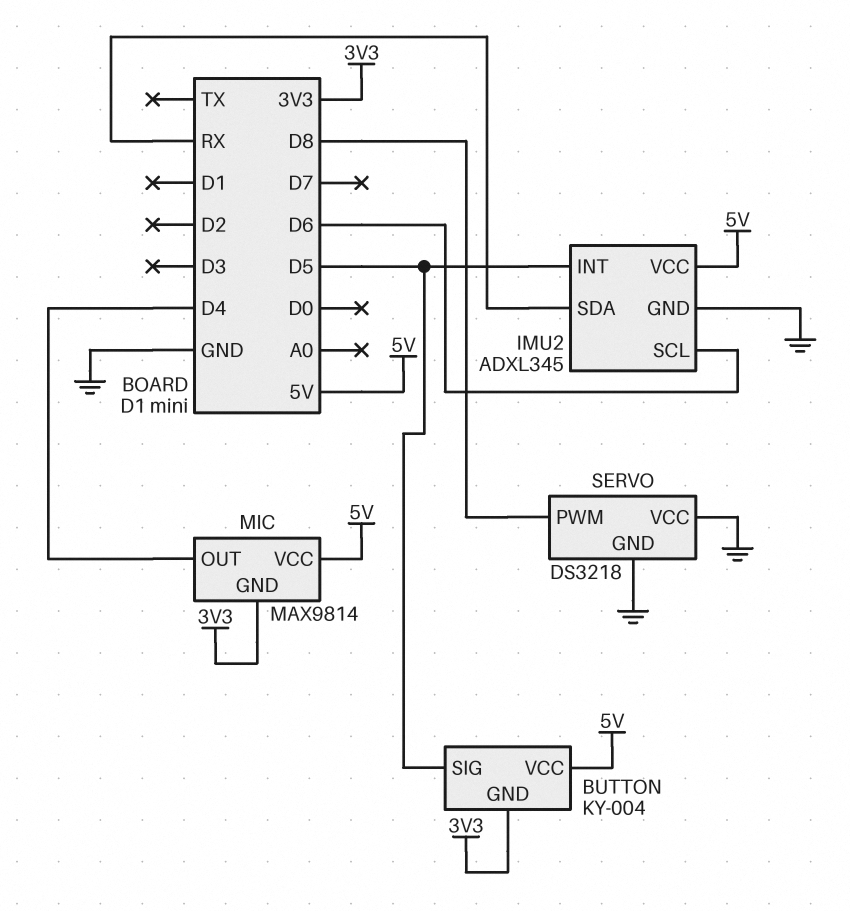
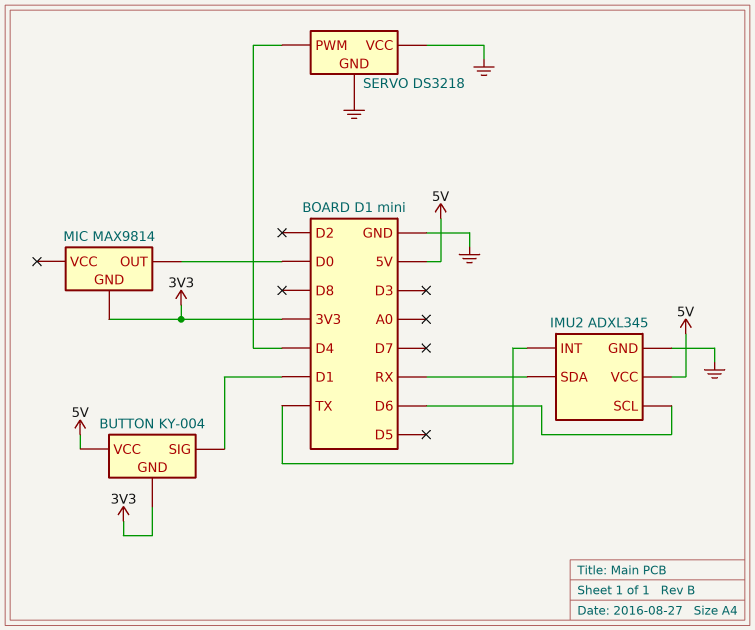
BUTTON pin SIG: D5 -> D1
IMU2 pin INT: D5 -> TX
MIC pin OUT: D4 -> D0
MIC pin VCC: 5V -> none
SERVO pin PWM: D8 -> D4

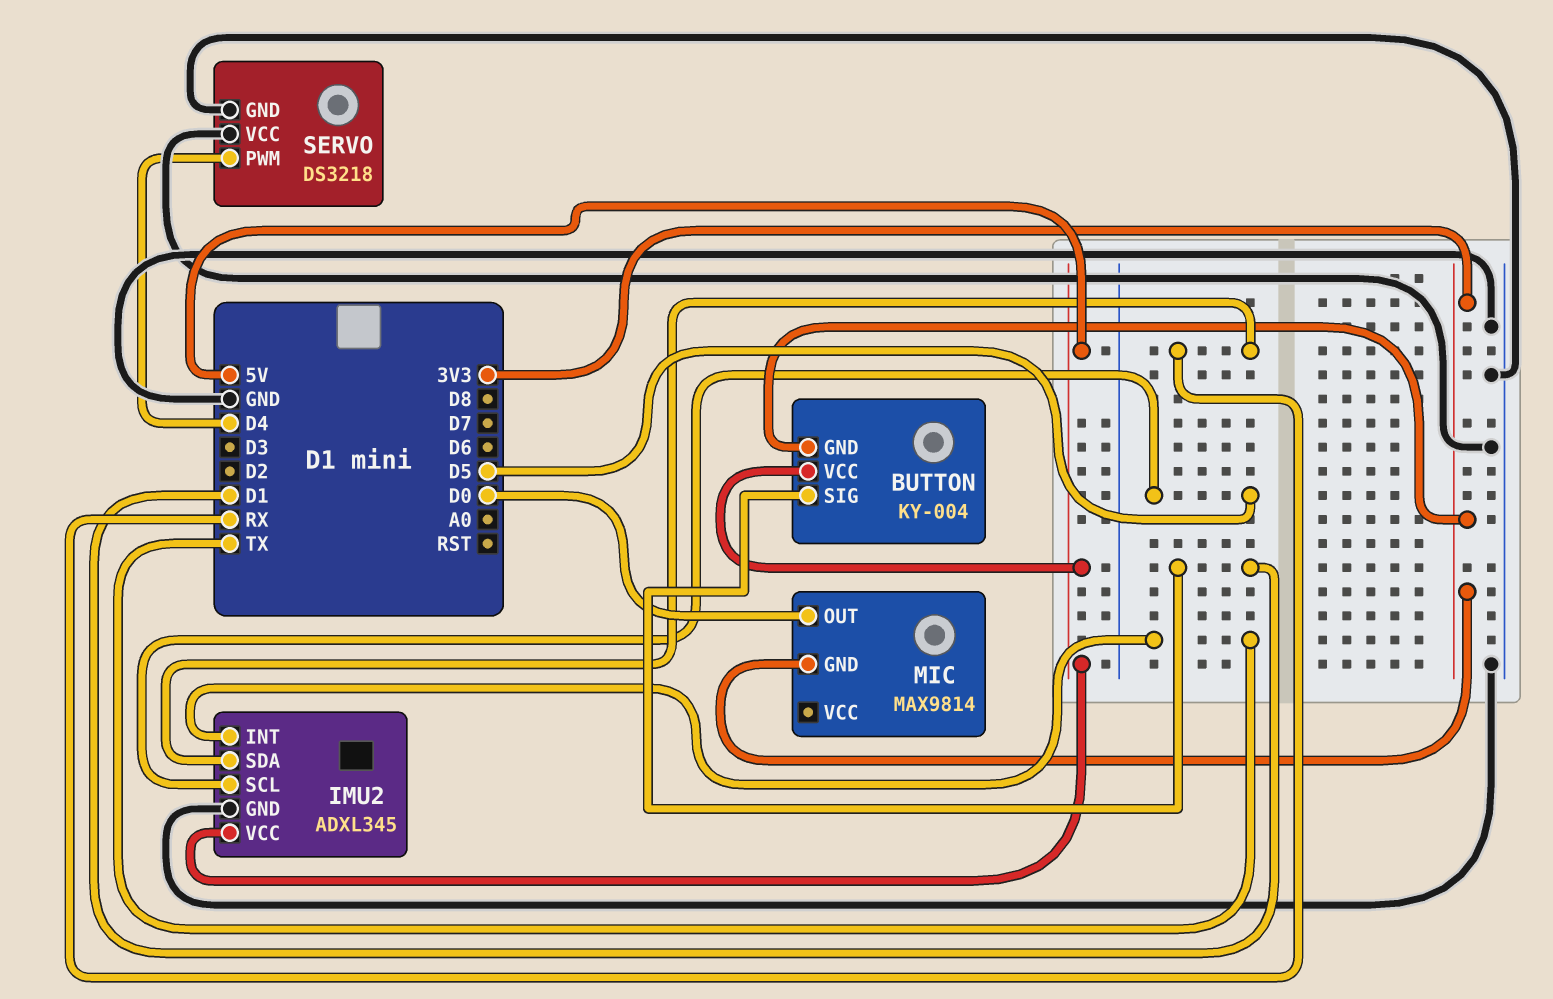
IMU2 pin SCL: D6 -> D5

